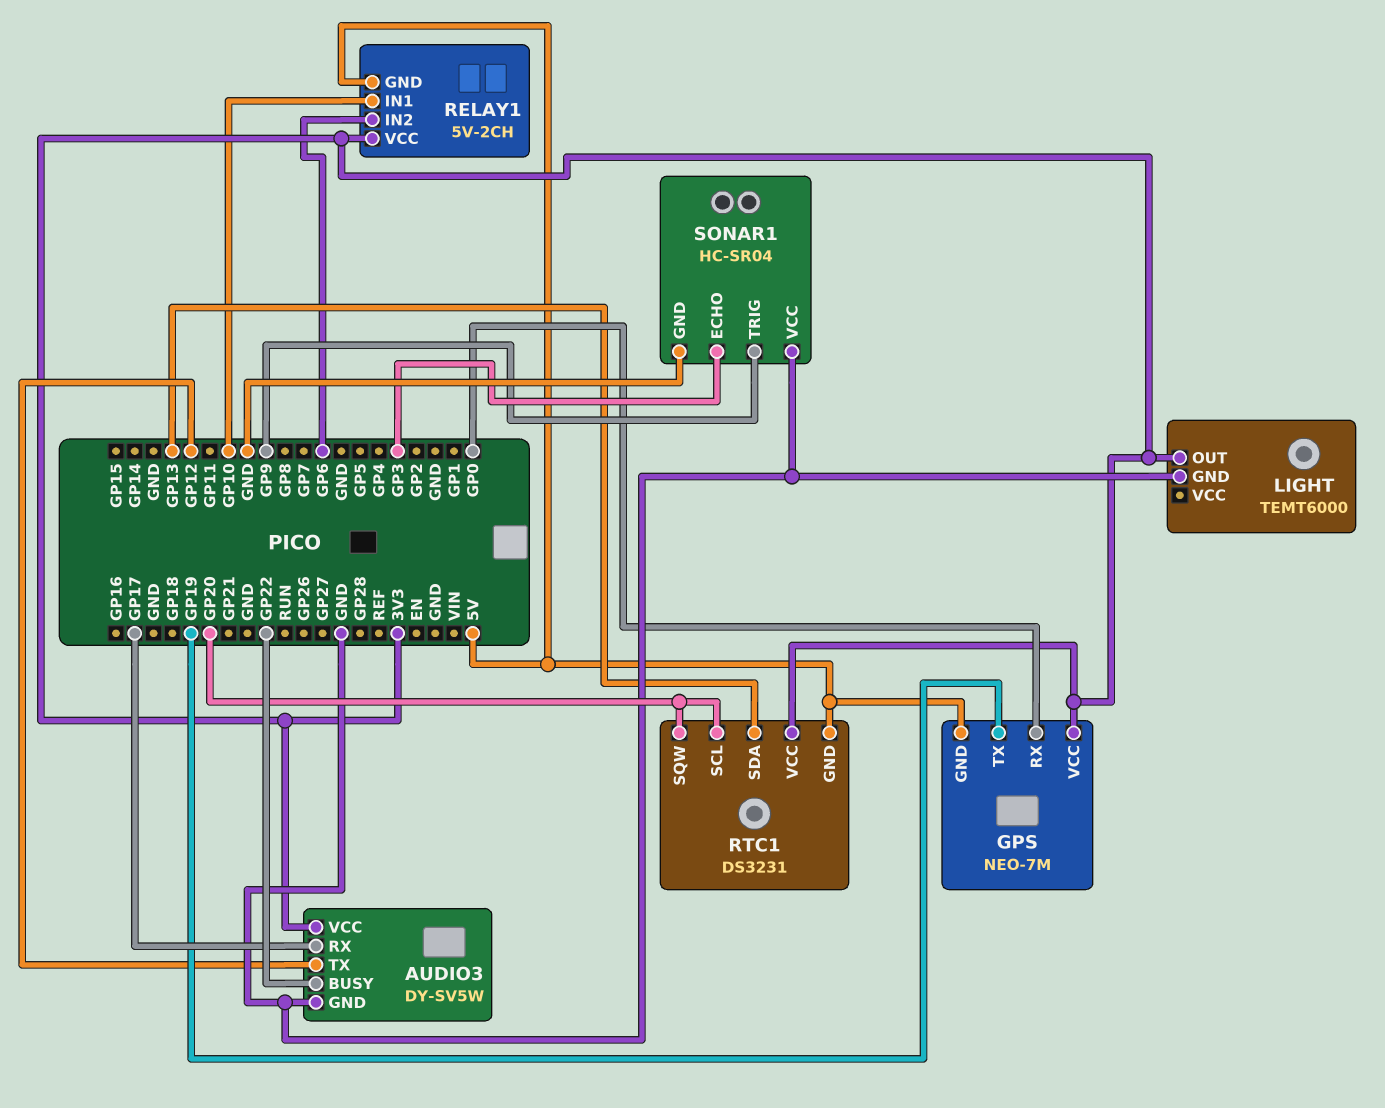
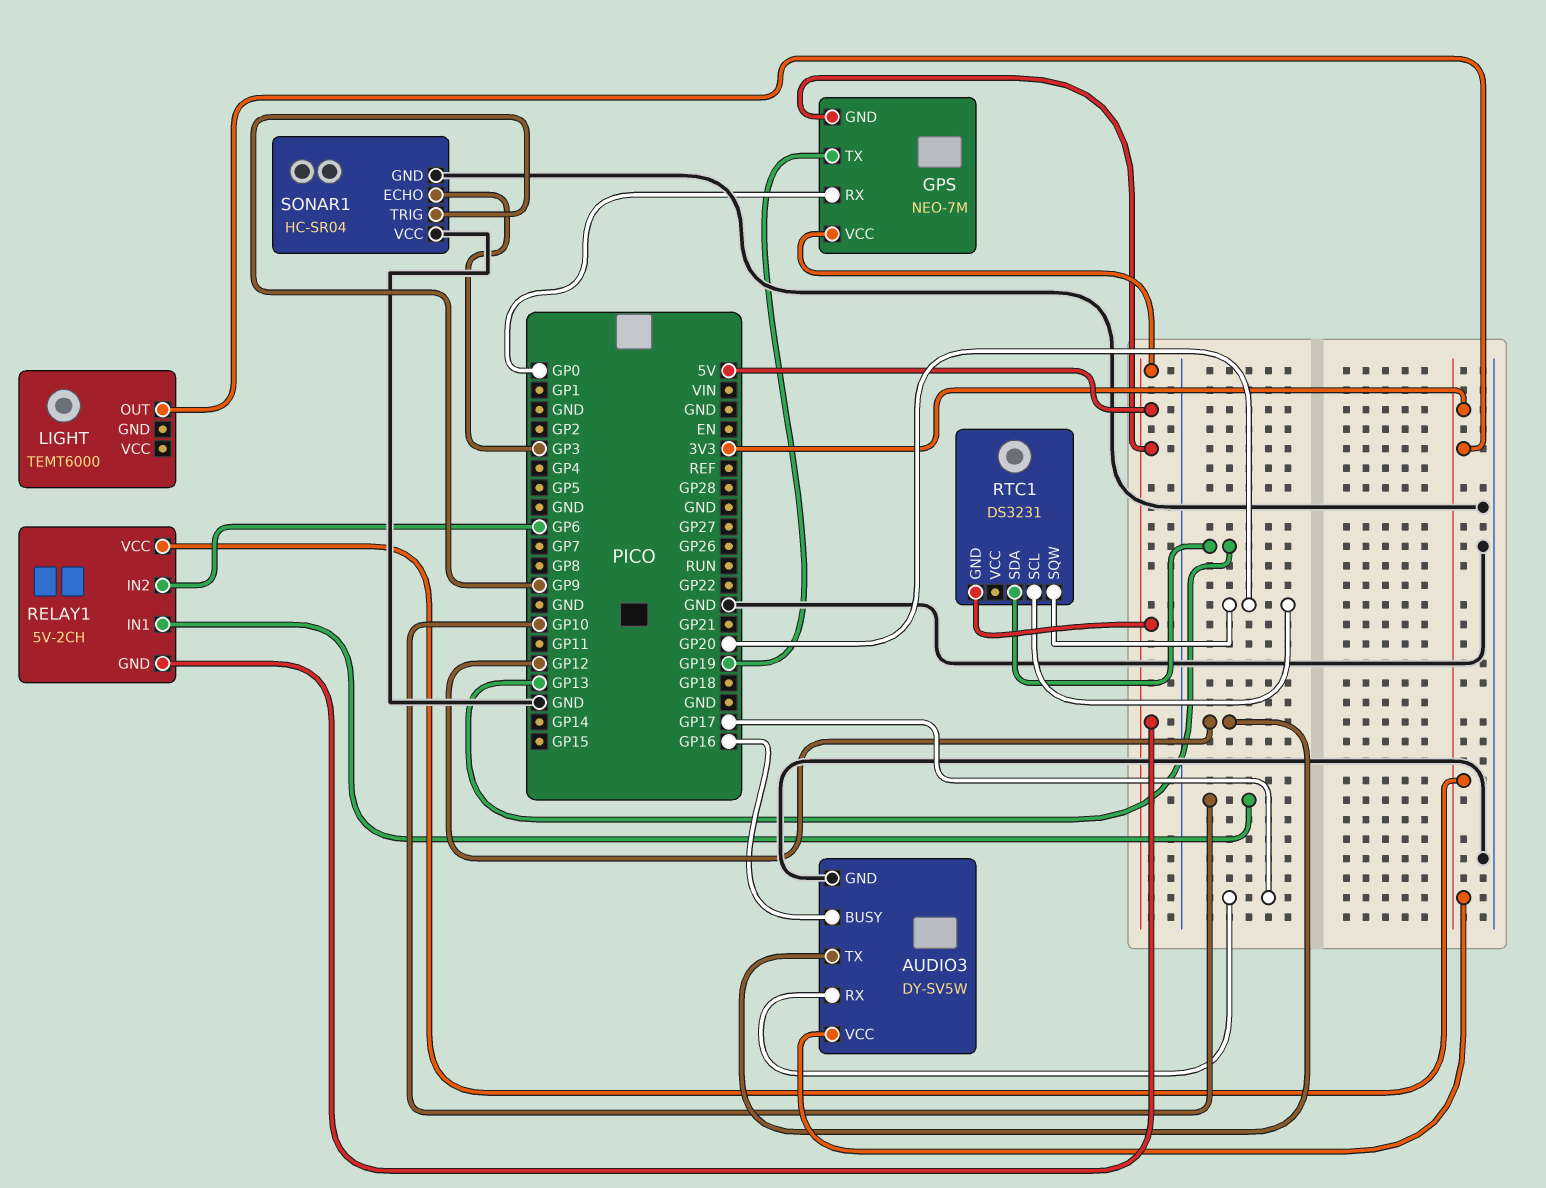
AUDIO3 pin BUSY: GP22 -> GP16
GPS pin VCC: 3V3 -> 5V
LIGHT pin GND: GND -> none
RTC1 pin VCC: 3V3 -> none

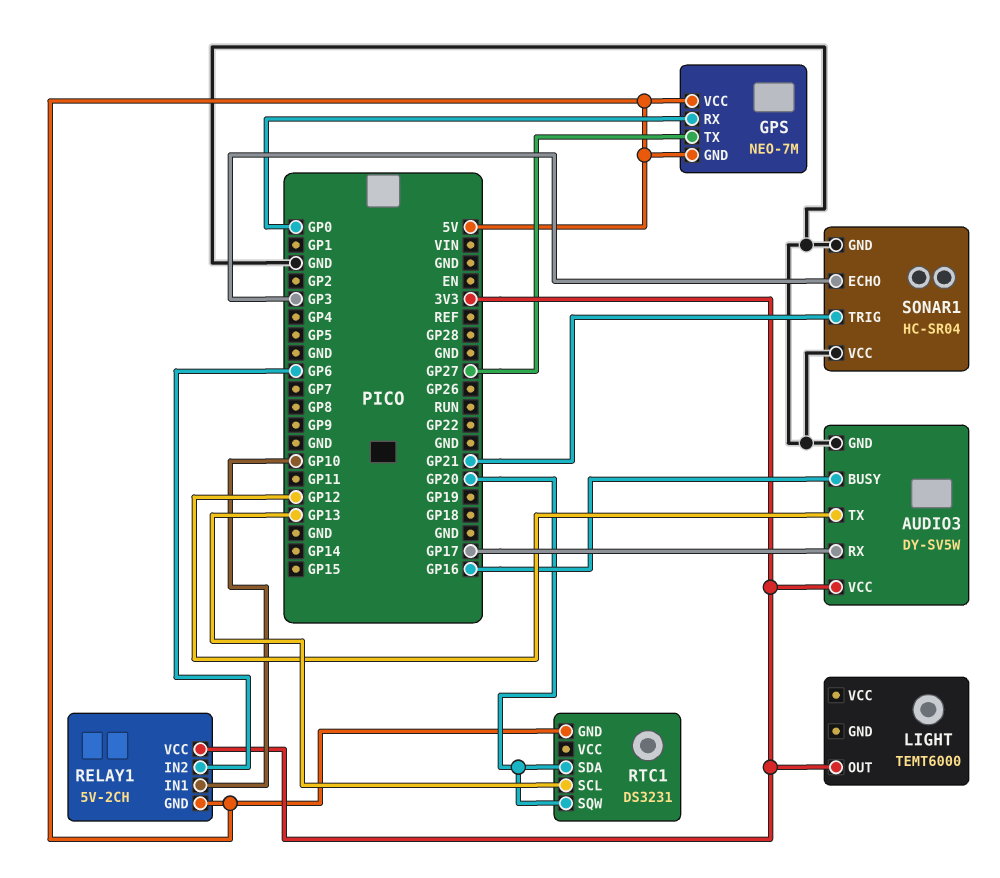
GPS pin TX: GP19 -> GP27
RTC1 pin SCL: GP20 -> GP13
RTC1 pin SDA: GP13 -> GP20
SONAR1 pin TRIG: GP9 -> GP21

